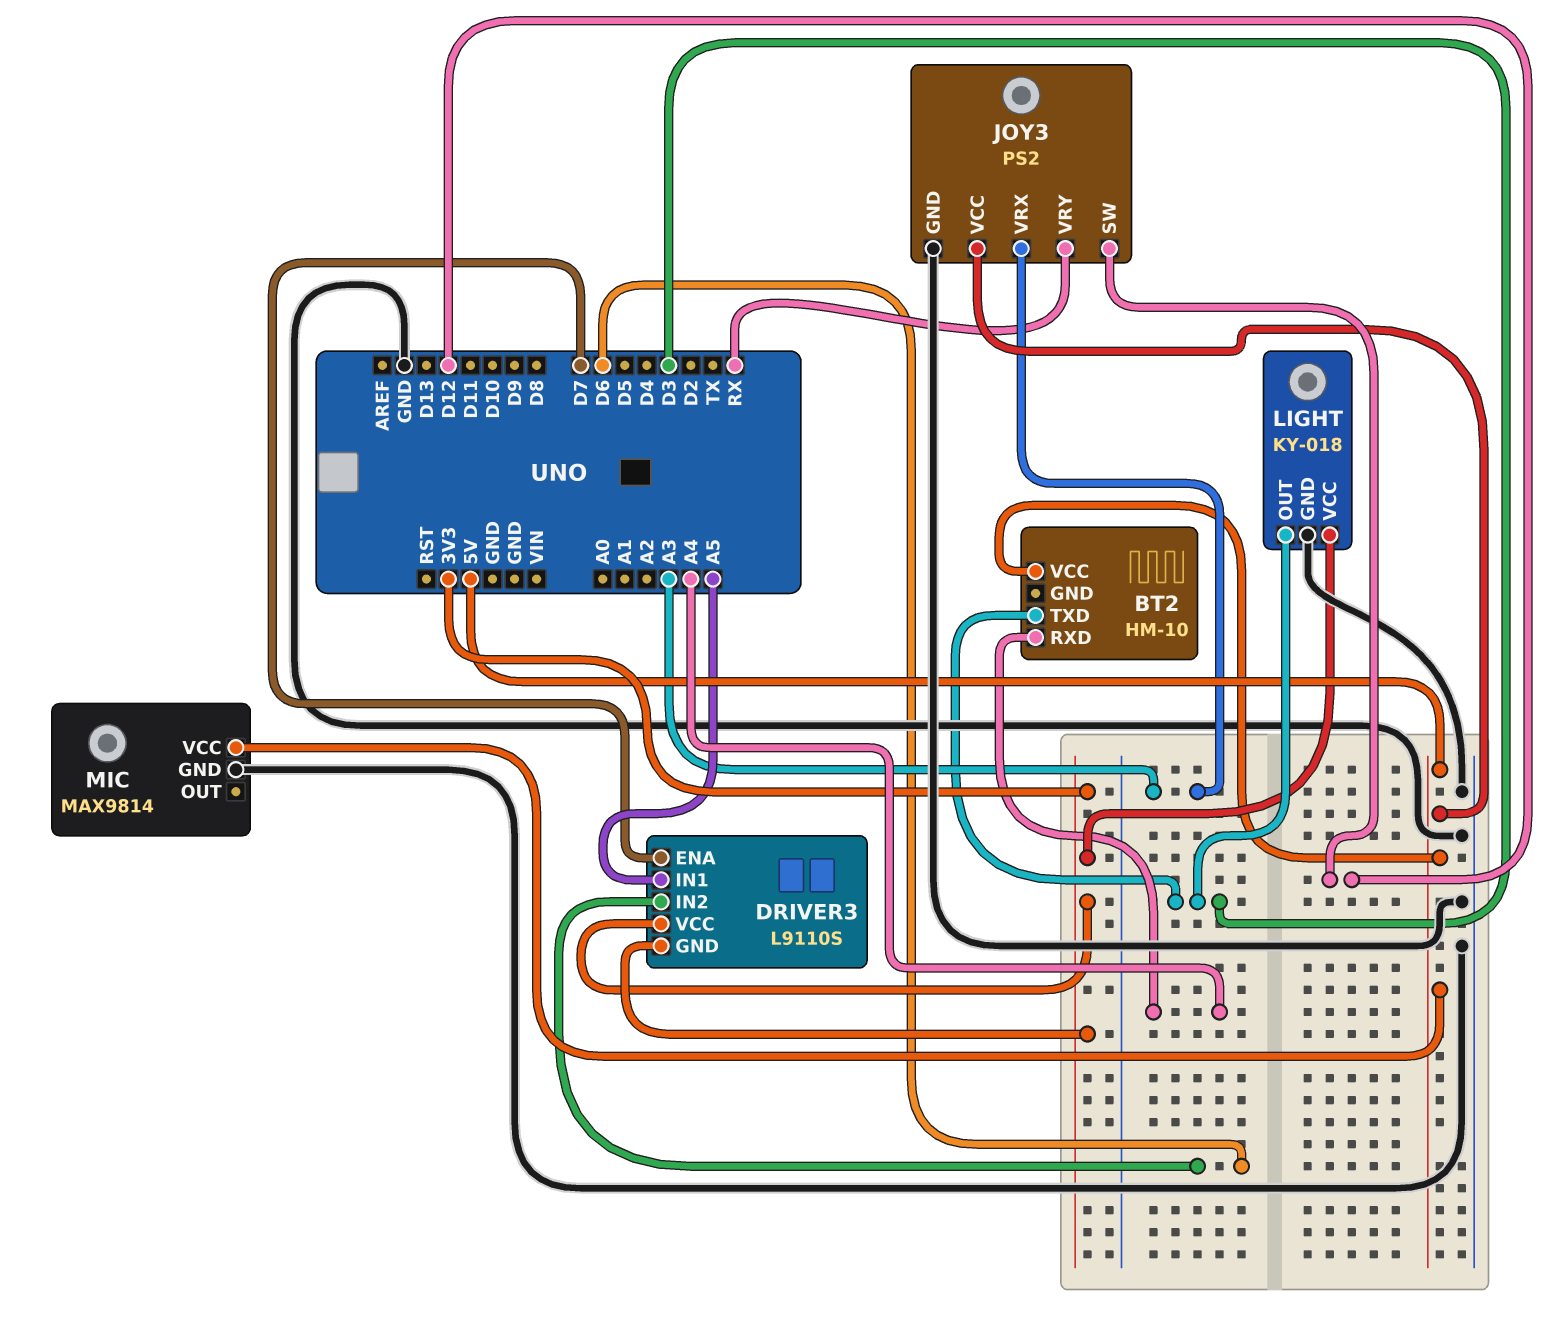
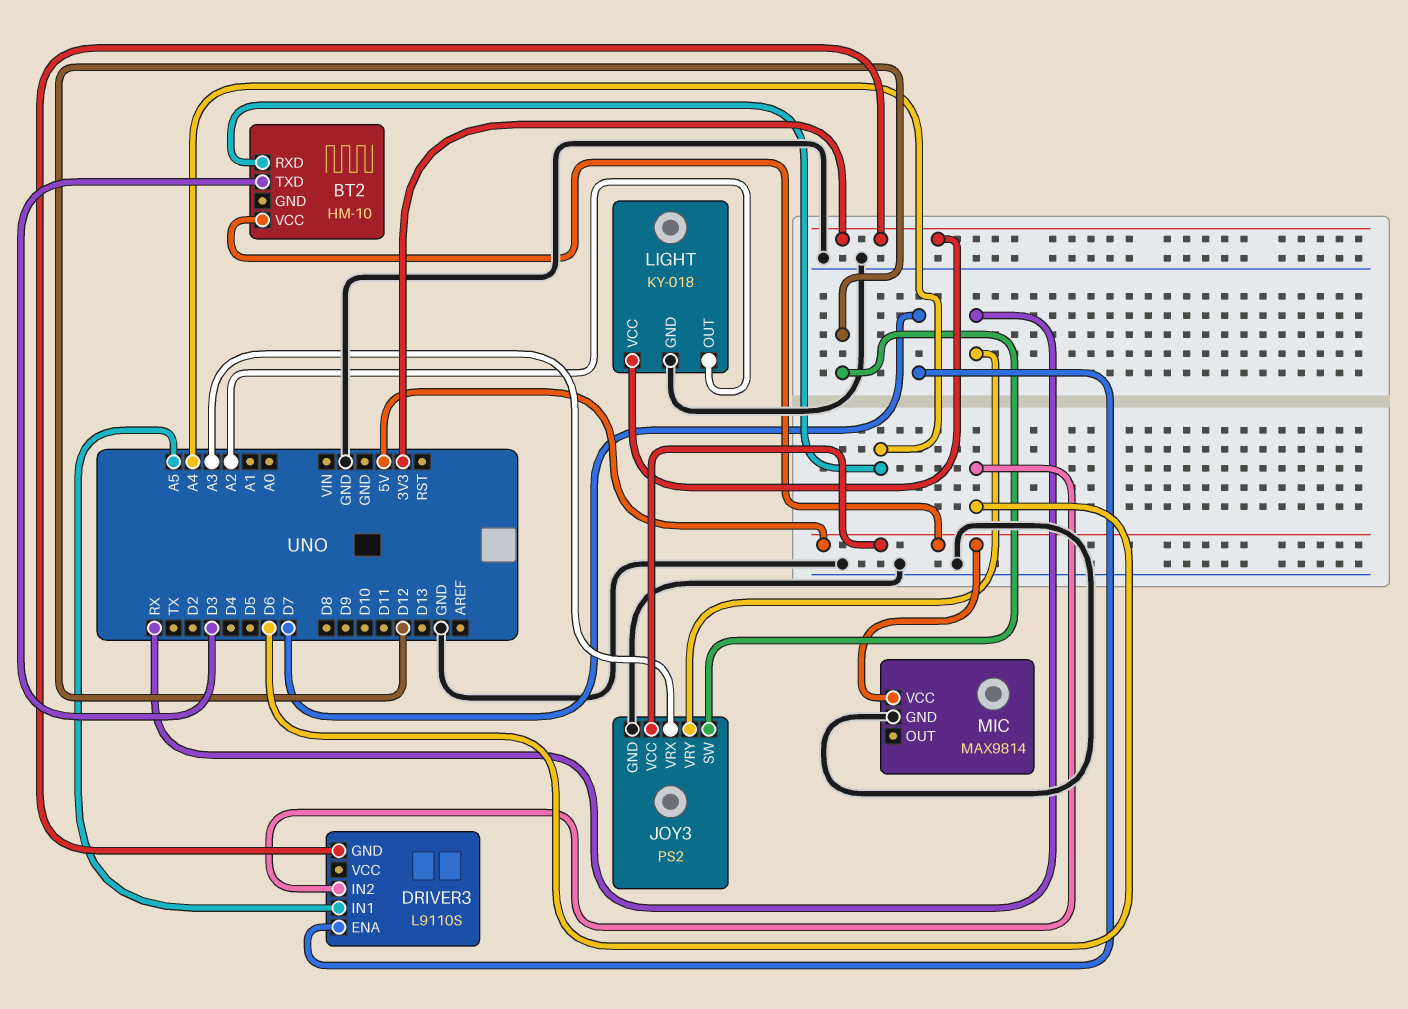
DRIVER3 pin VCC: 3V3 -> none
LIGHT pin OUT: D3 -> A2

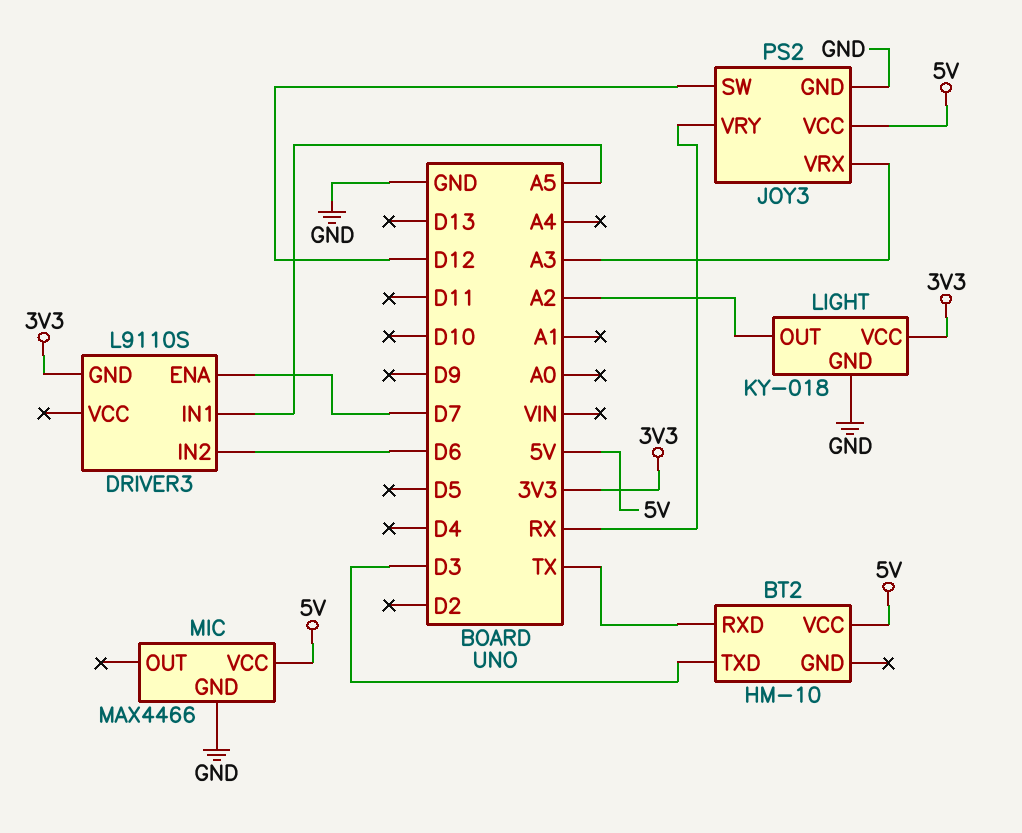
BT2 pin RXD: A4 -> TX
MIC: MAX9814 -> MAX4466

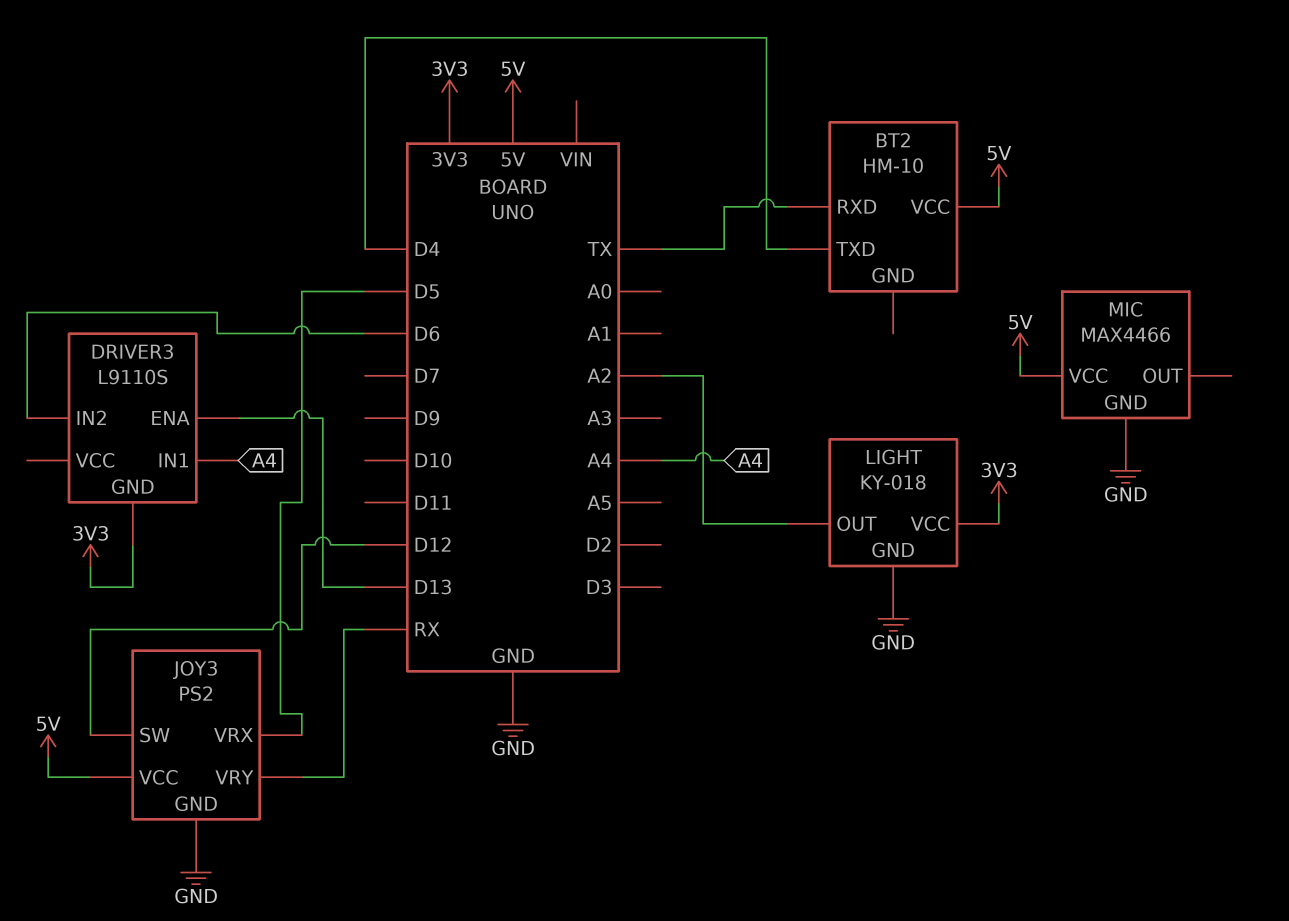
BT2 pin TXD: D3 -> D4
DRIVER3 pin ENA: D7 -> D13
DRIVER3 pin IN1: A5 -> A4
JOY3 pin VRX: A3 -> D5

